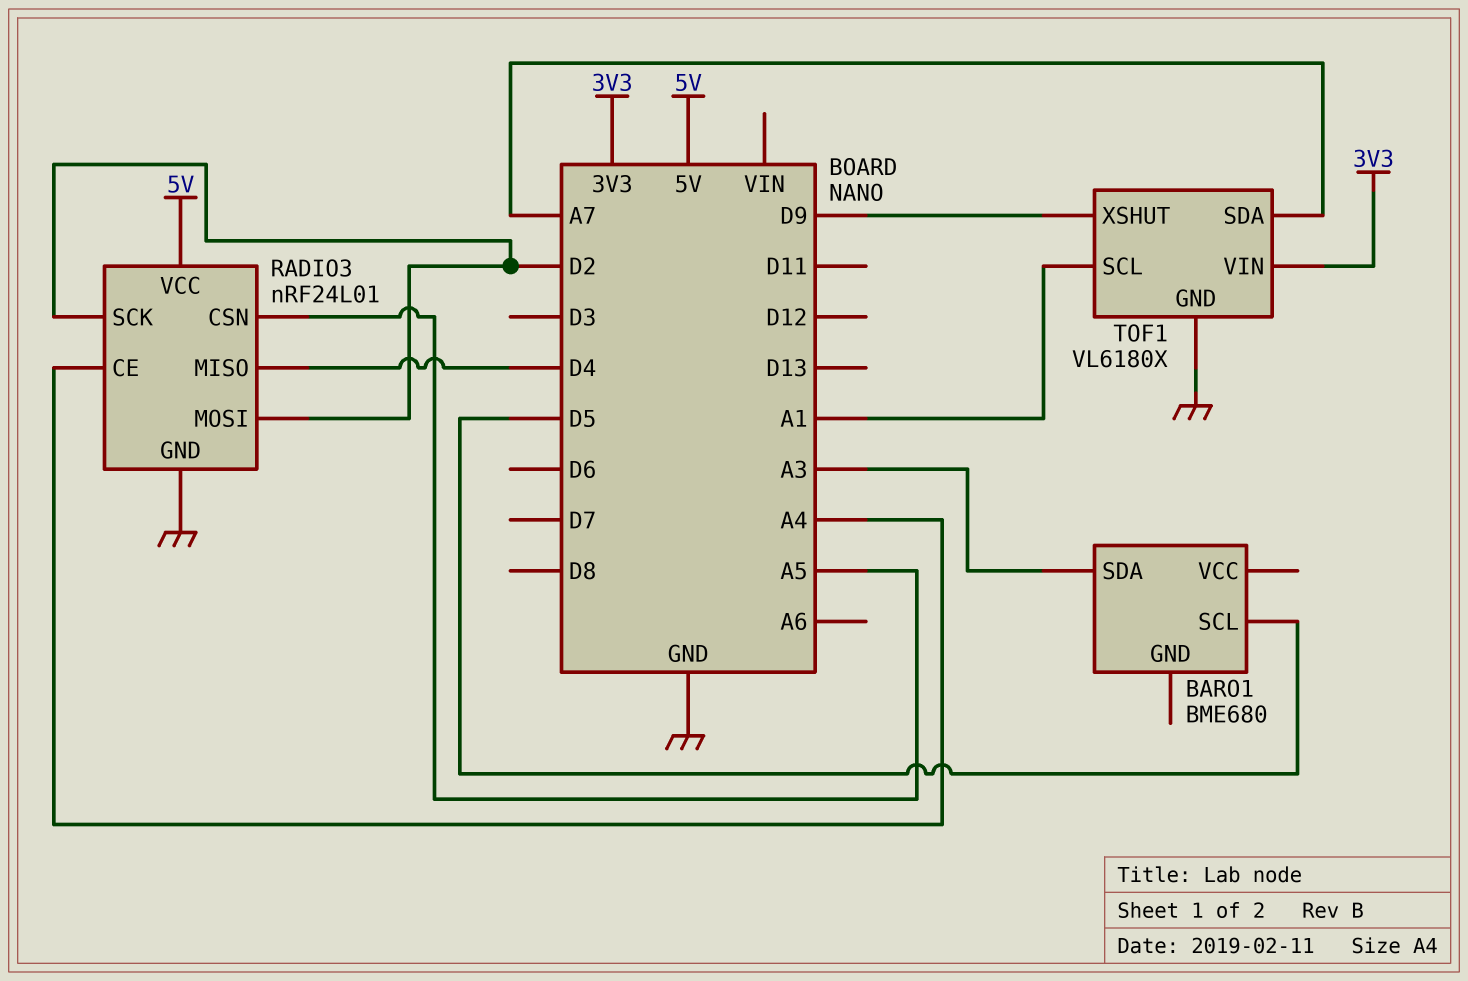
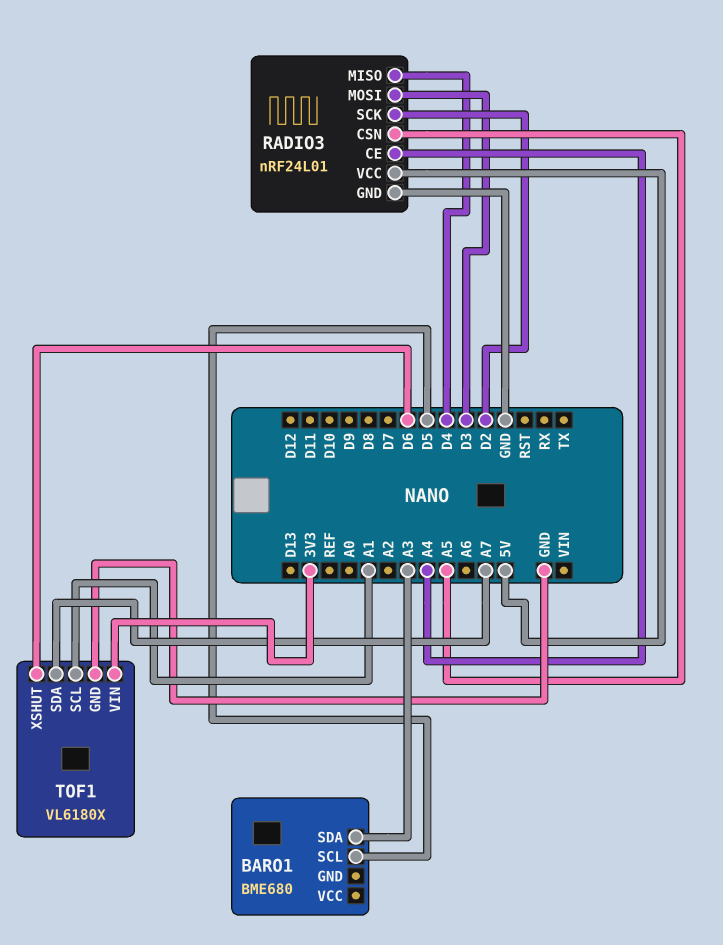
RADIO3 pin MOSI: D2 -> D3
TOF1 pin XSHUT: D9 -> D6

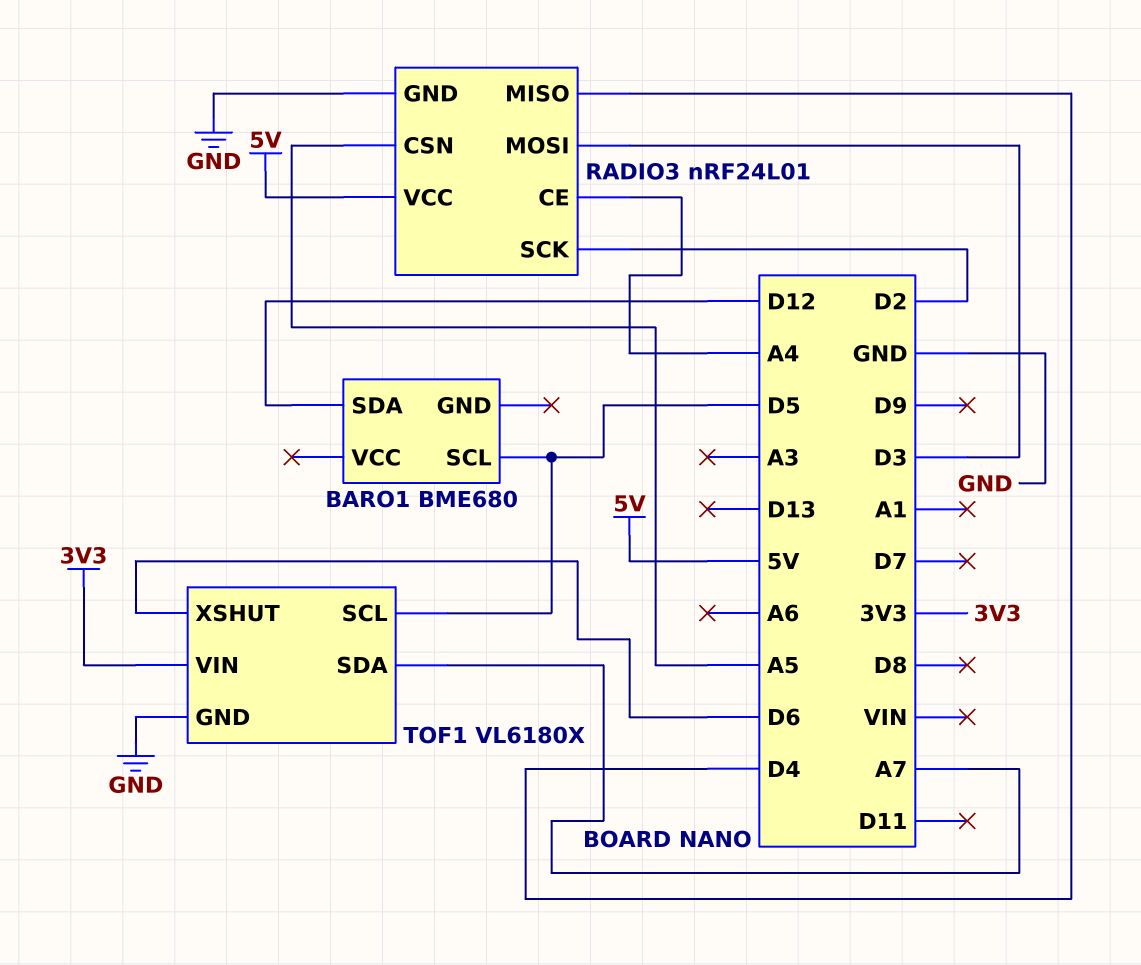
BARO1 pin SDA: A3 -> D12
TOF1 pin SCL: A1 -> D5

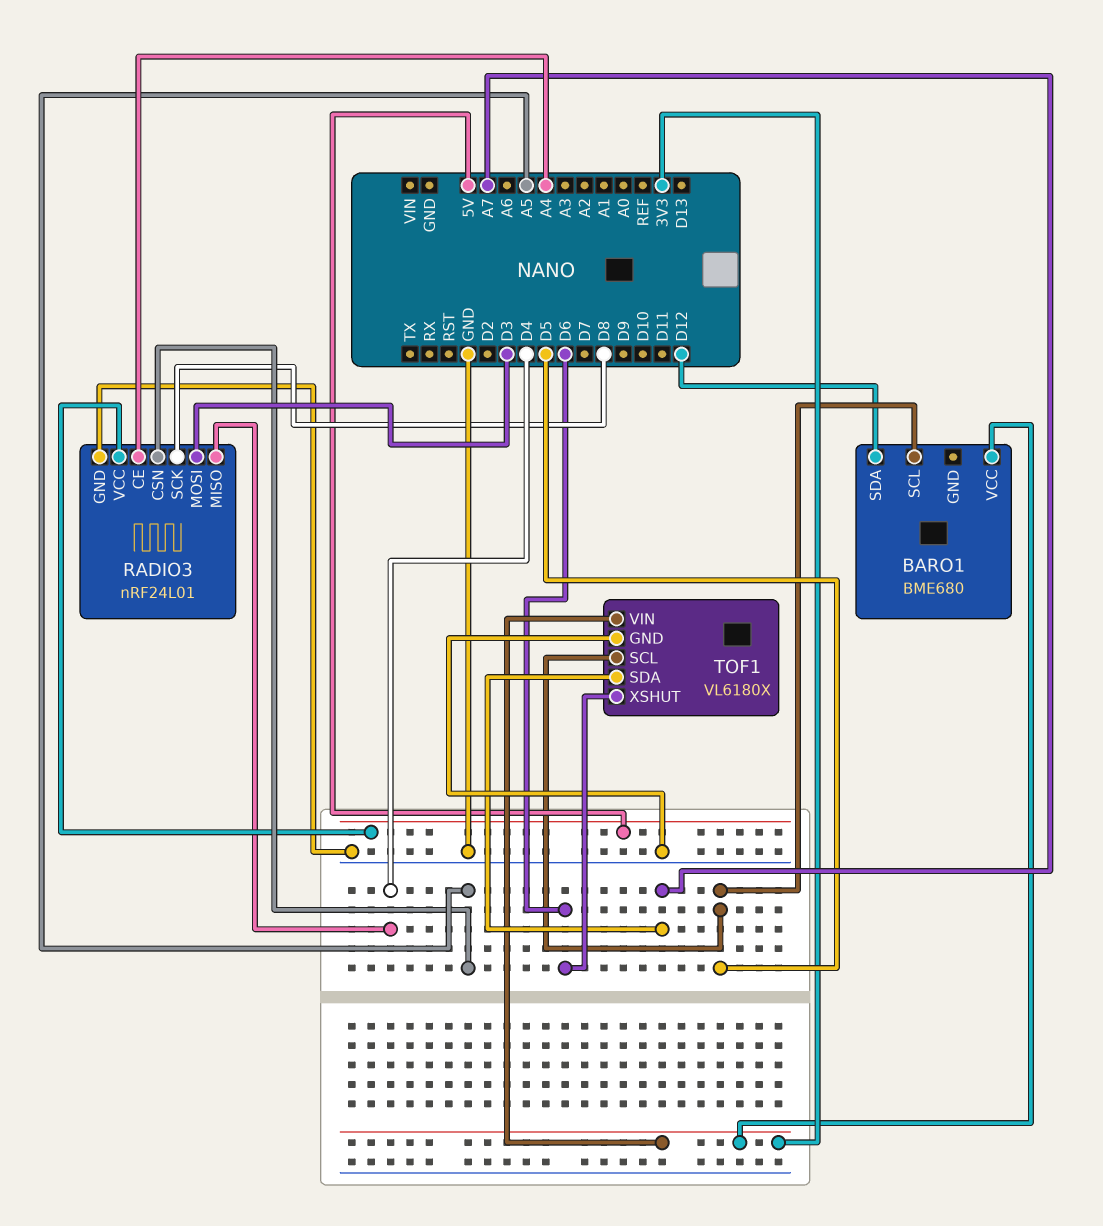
BARO1 pin VCC: none -> 3V3
RADIO3 pin SCK: D2 -> D8

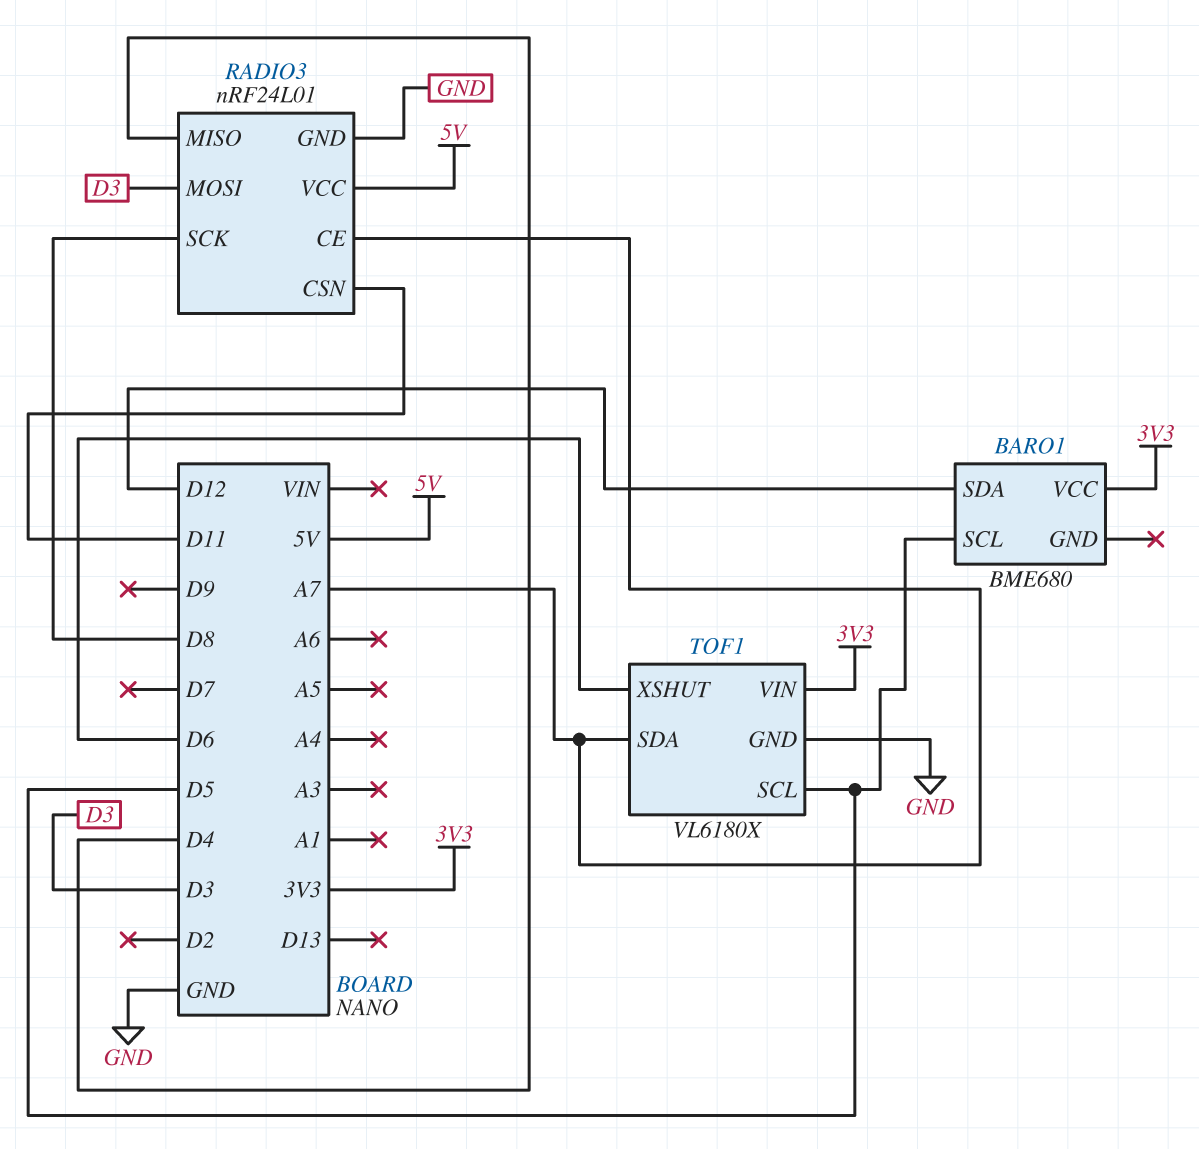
RADIO3 pin CE: A4 -> A7
RADIO3 pin CSN: A5 -> D11

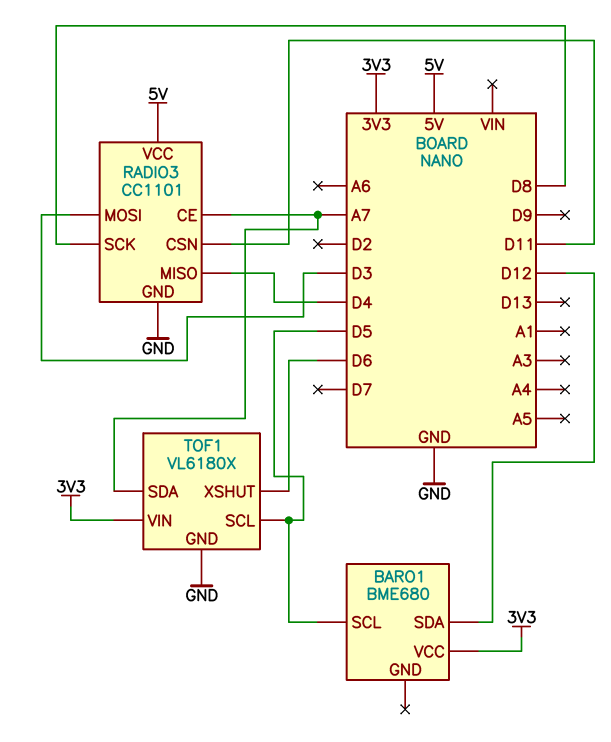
RADIO3: nRF24L01 -> CC1101

